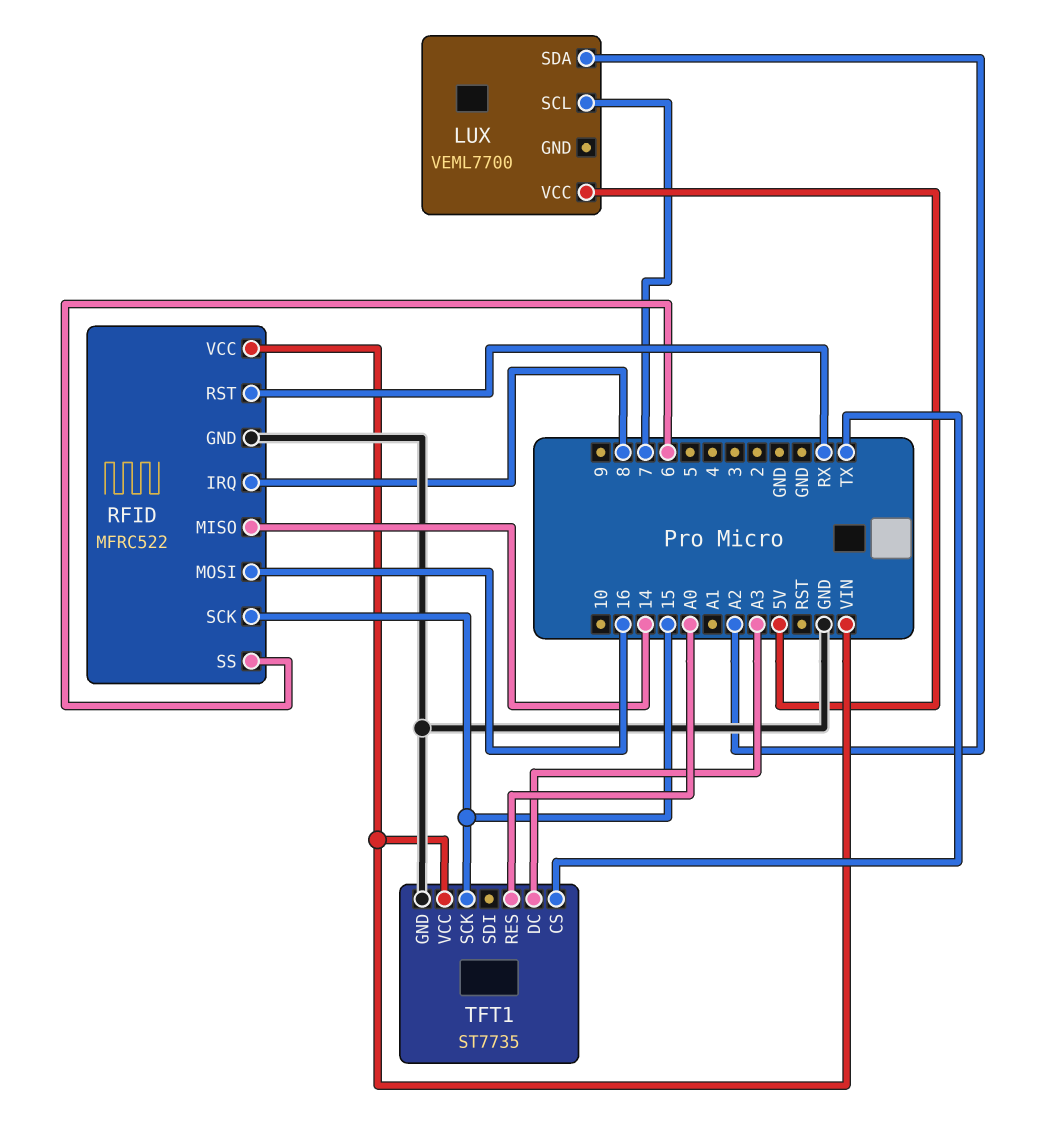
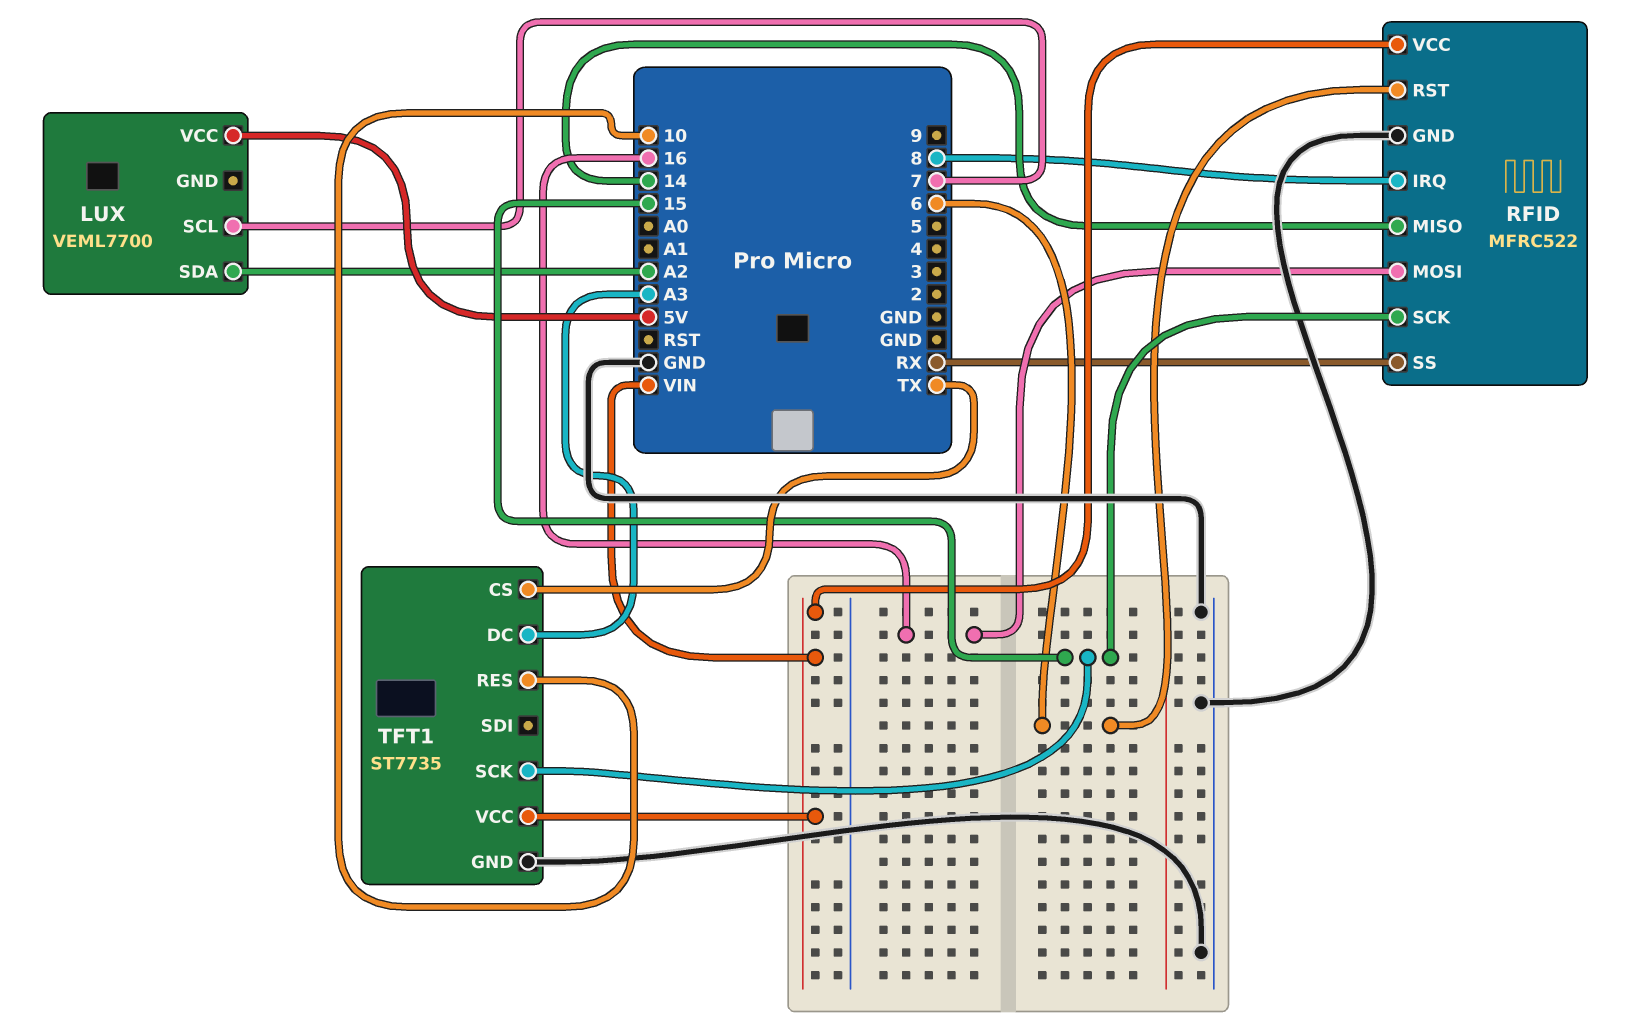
RFID pin RST: RX -> 6
RFID pin SS: 6 -> RX
TFT1 pin RES: A0 -> 10

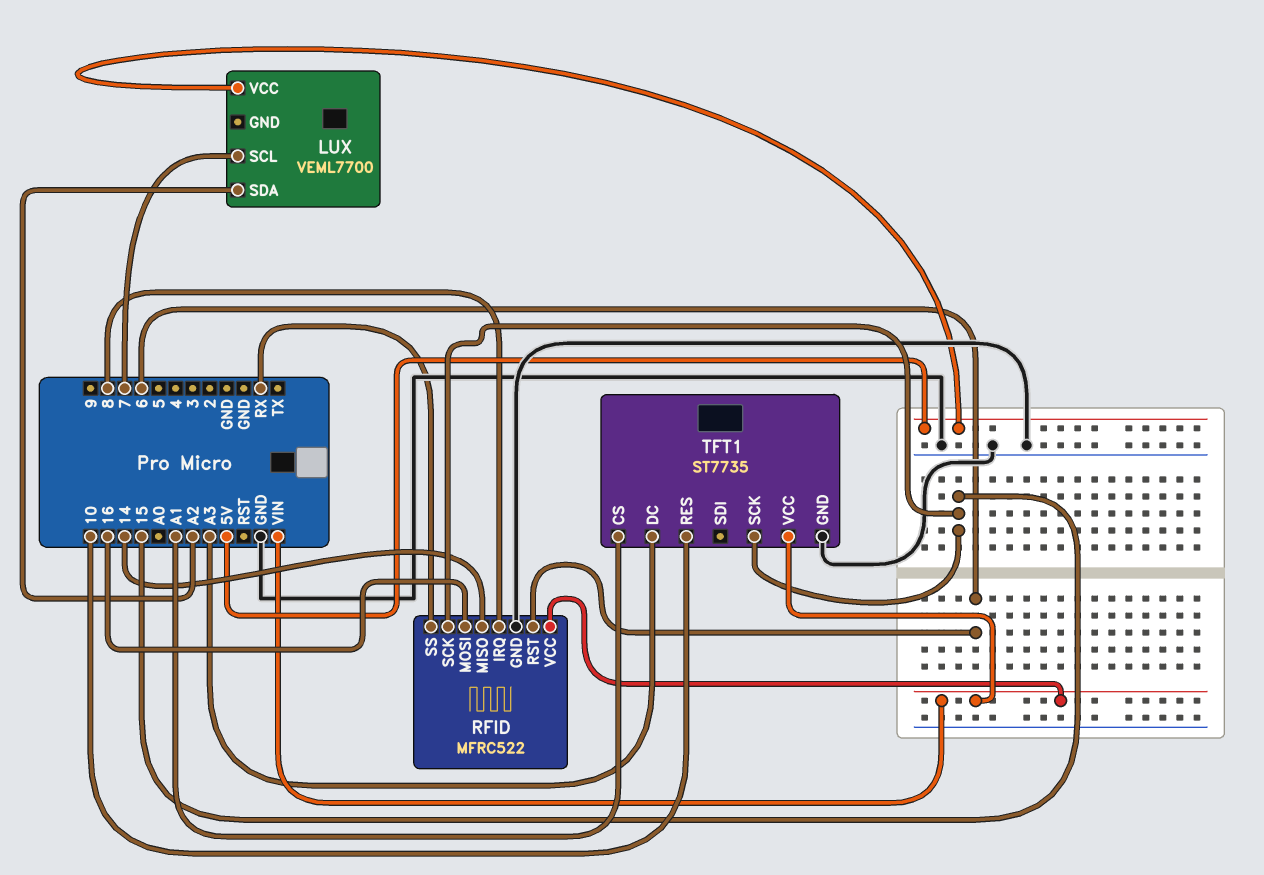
TFT1 pin CS: TX -> A1

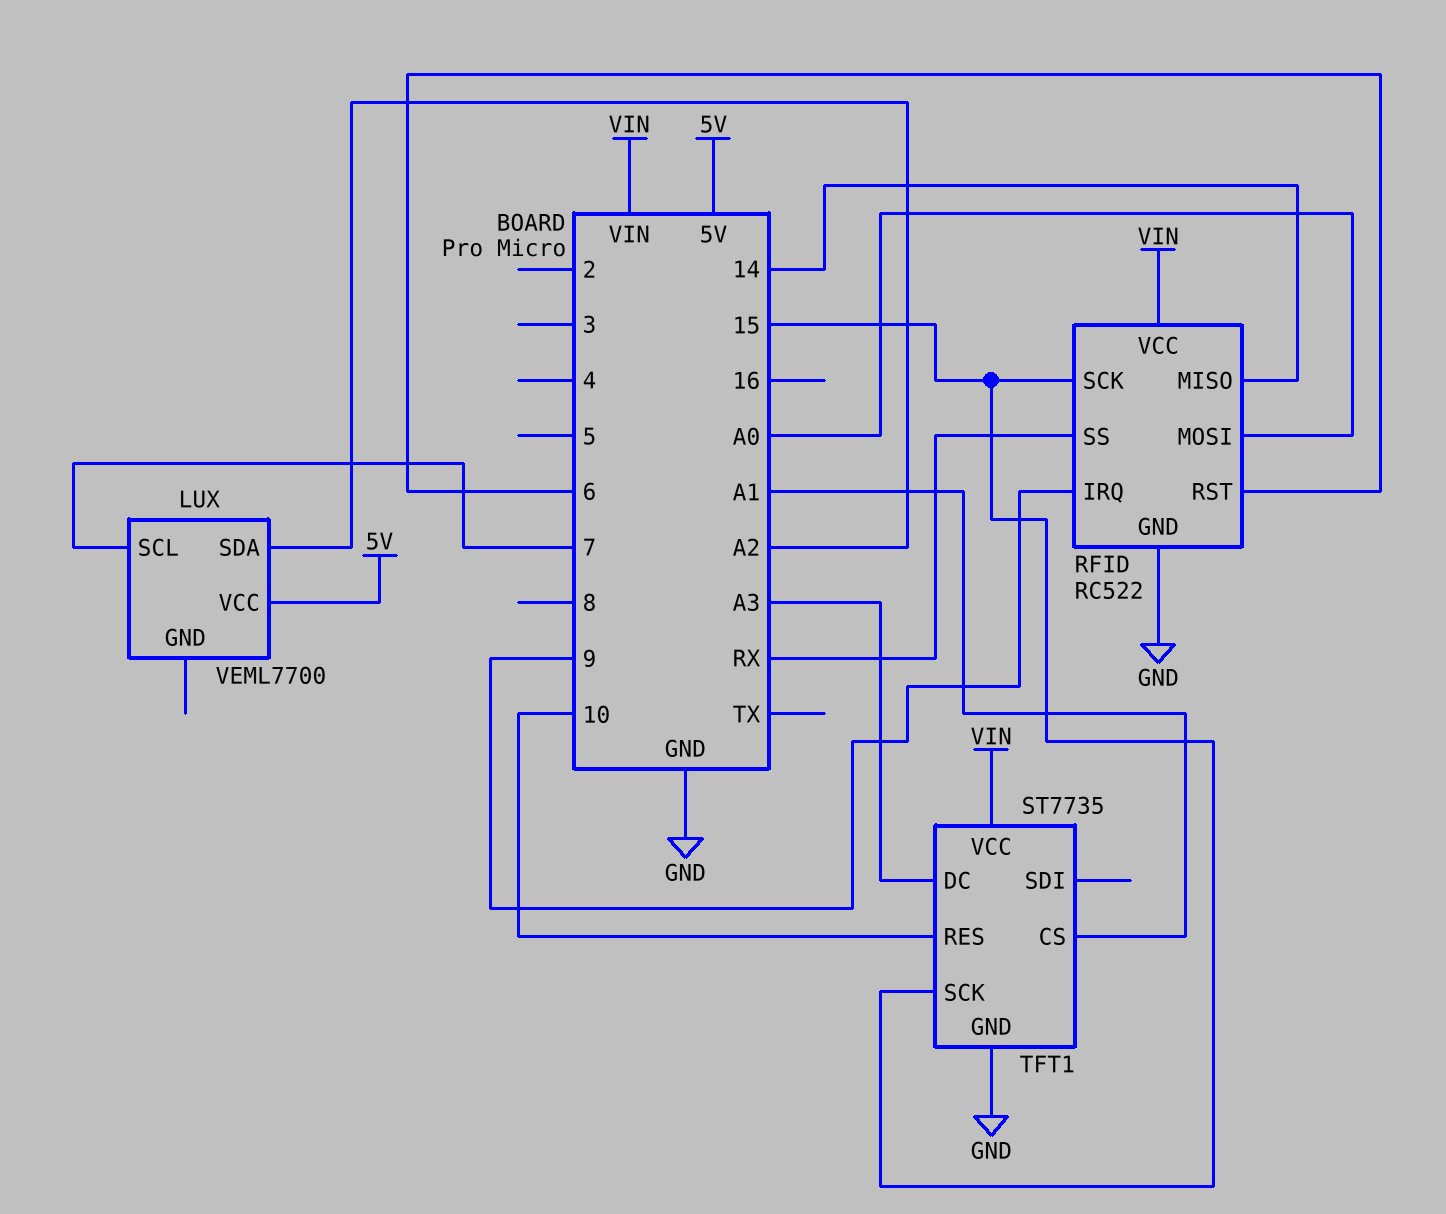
RFID: MFRC522 -> RC522
RFID pin IRQ: 8 -> 9
RFID pin MOSI: 16 -> A0

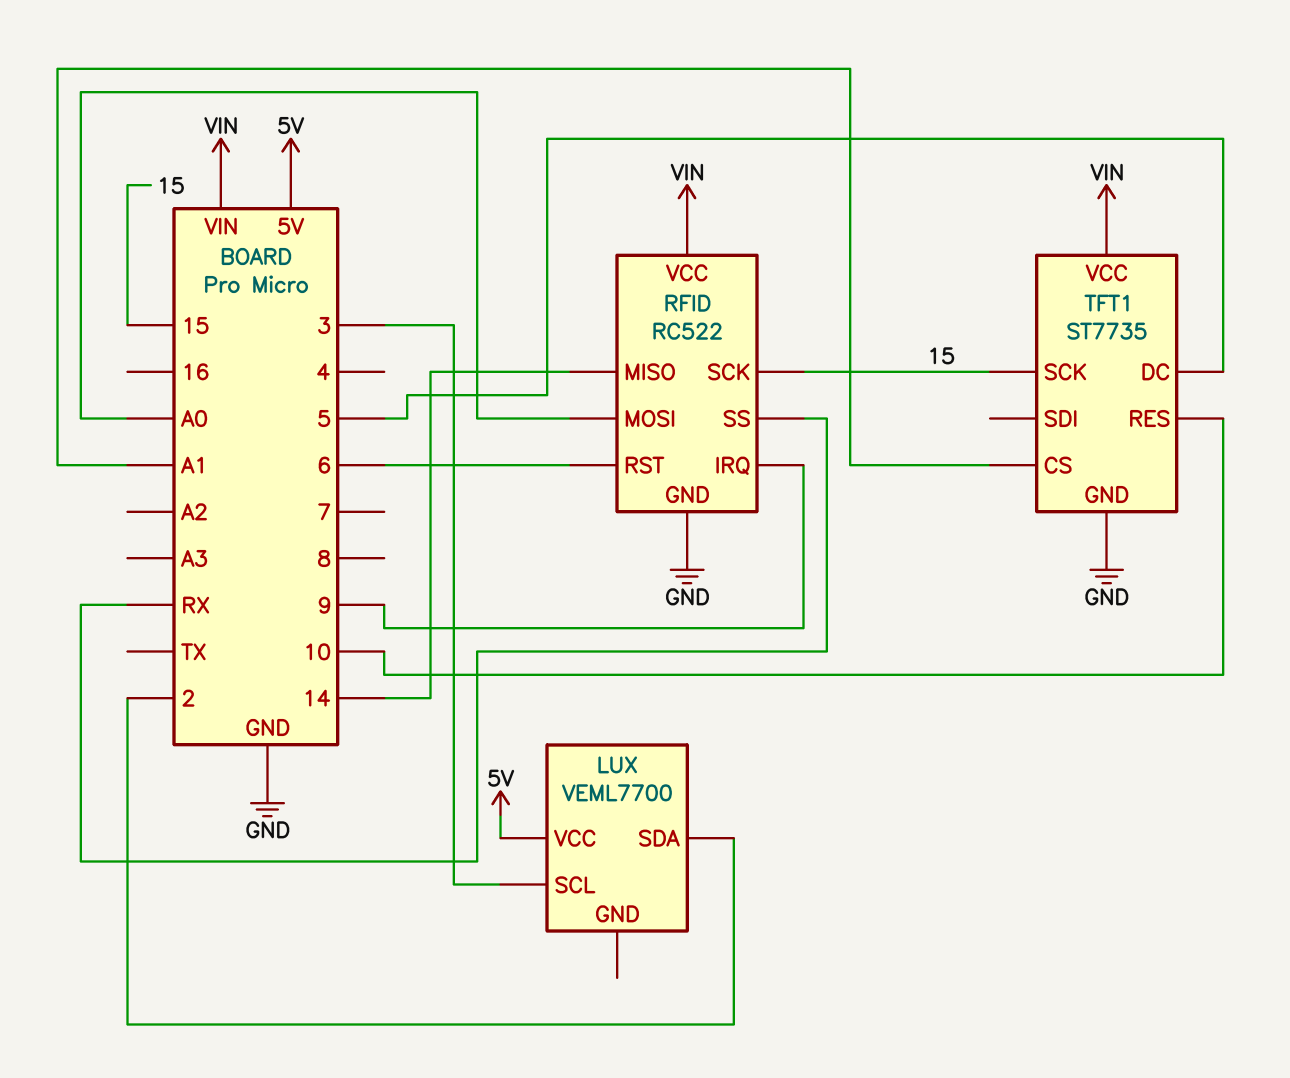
LUX pin SCL: 7 -> 3
LUX pin SDA: A2 -> 2
TFT1 pin DC: A3 -> 5

